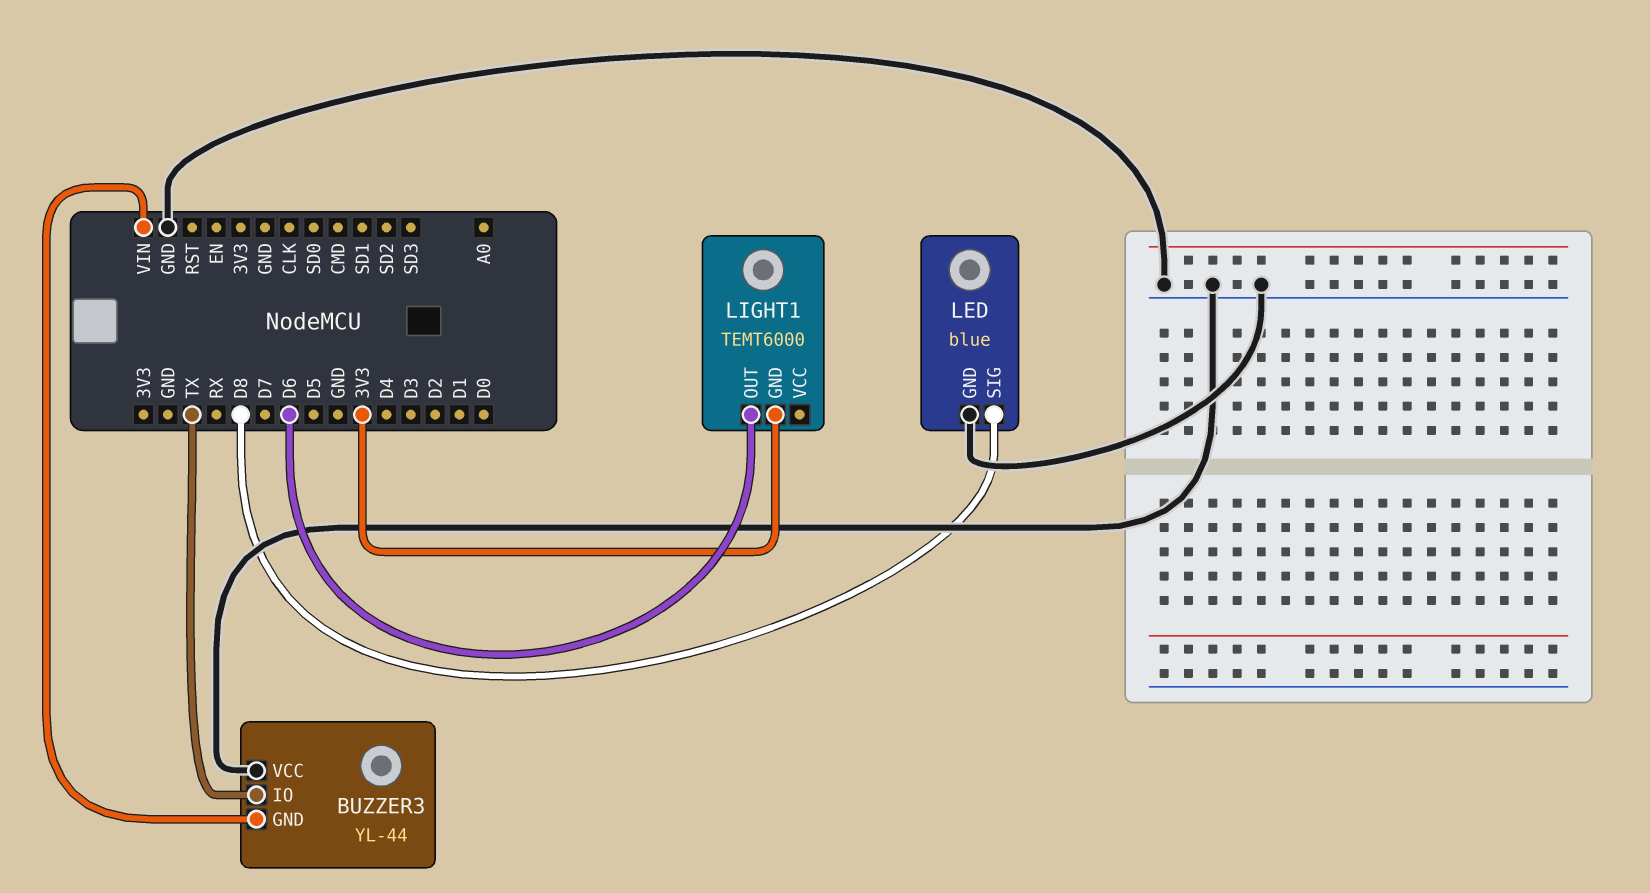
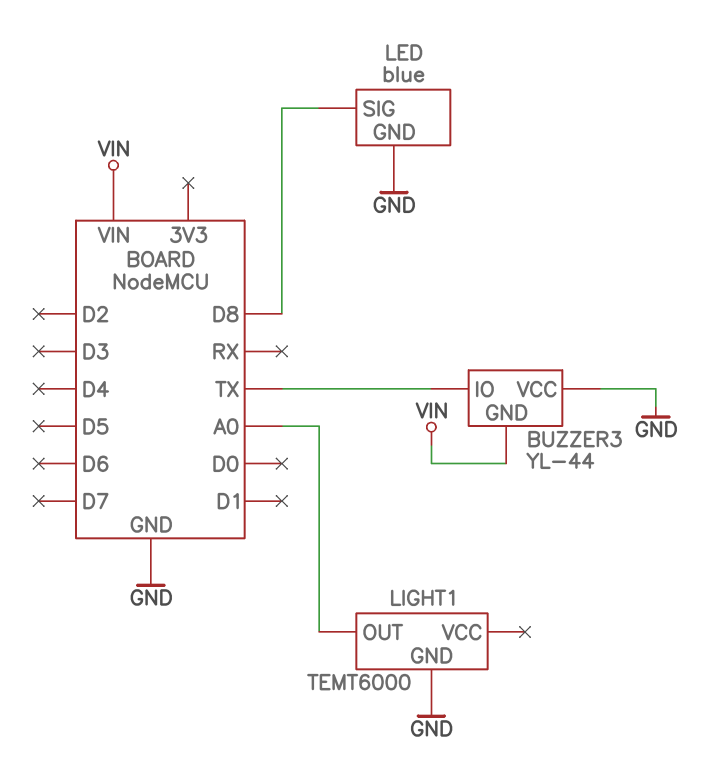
LIGHT1 pin GND: 3V3 -> GND
LIGHT1 pin OUT: D6 -> A0

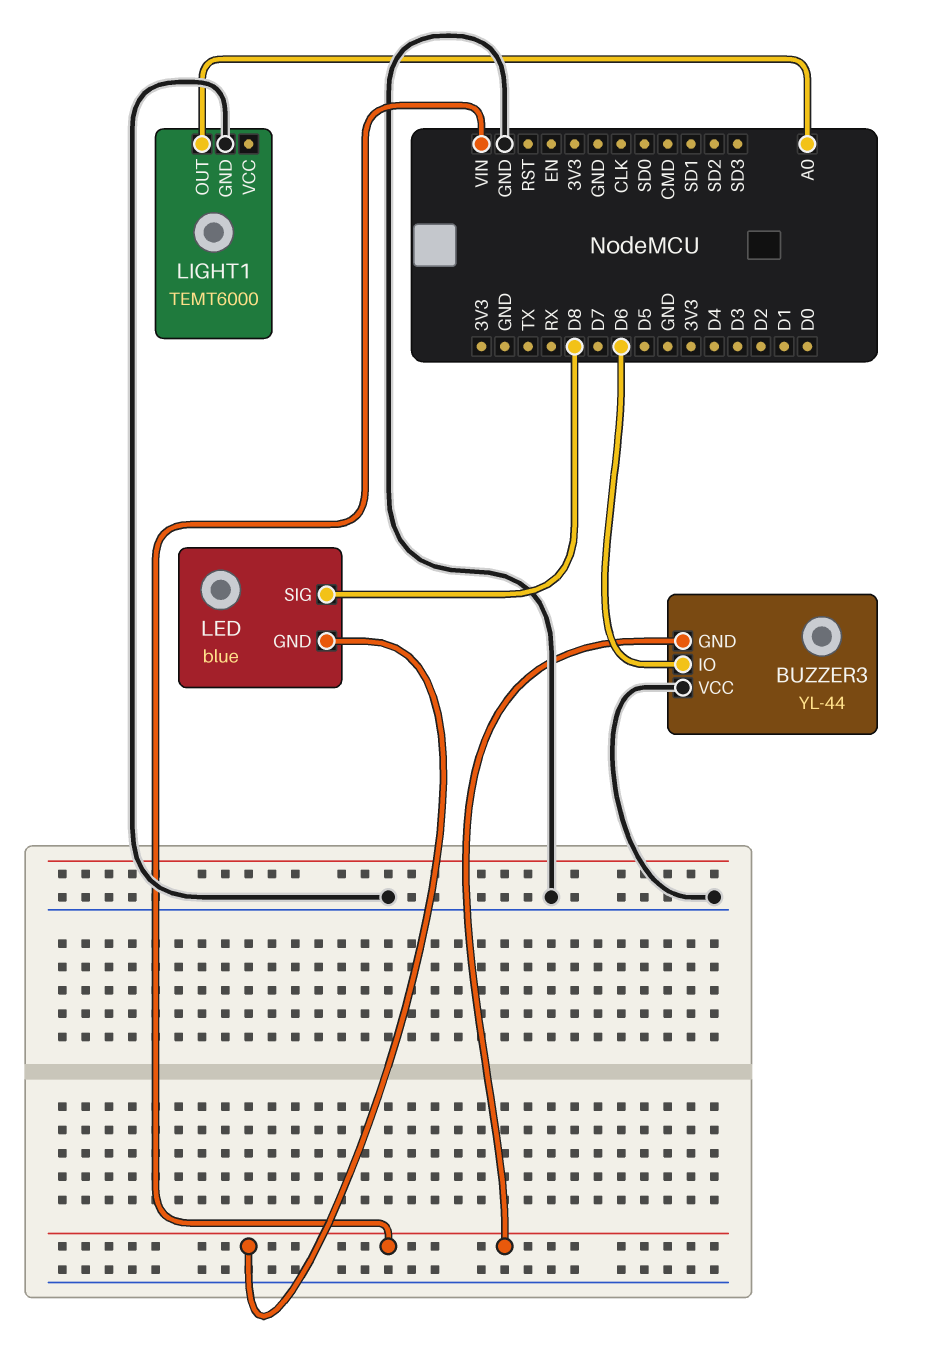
BUZZER3 pin IO: TX -> D6
LED pin GND: GND -> VIN

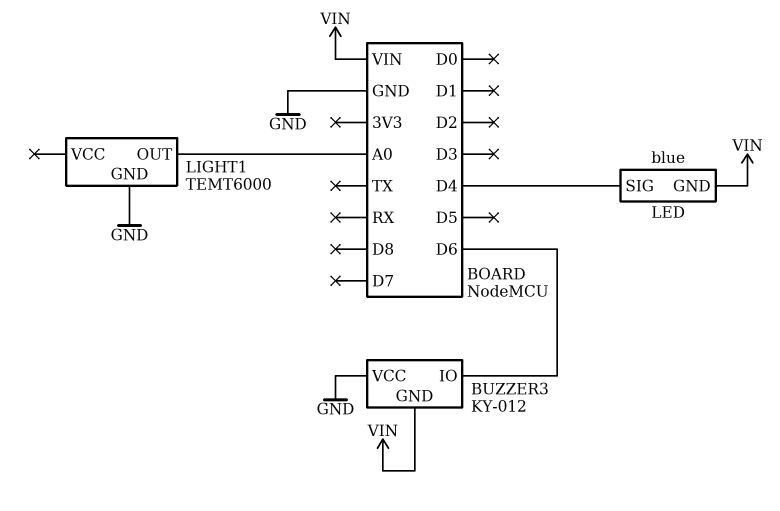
BUZZER3: YL-44 -> KY-012
LED pin SIG: D8 -> D4

